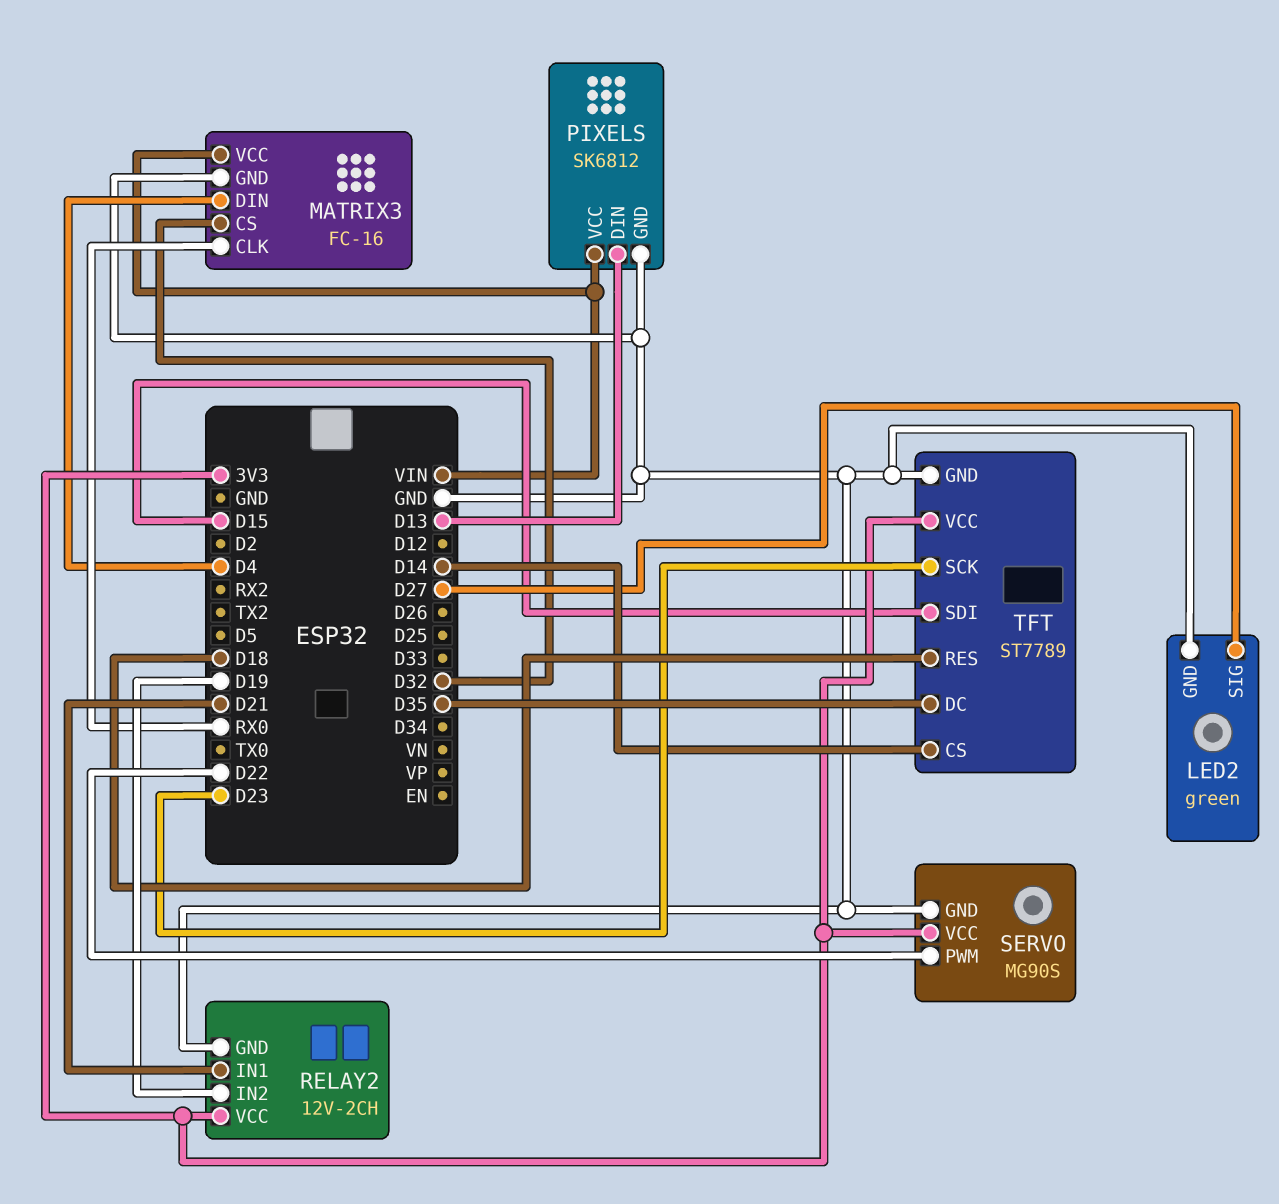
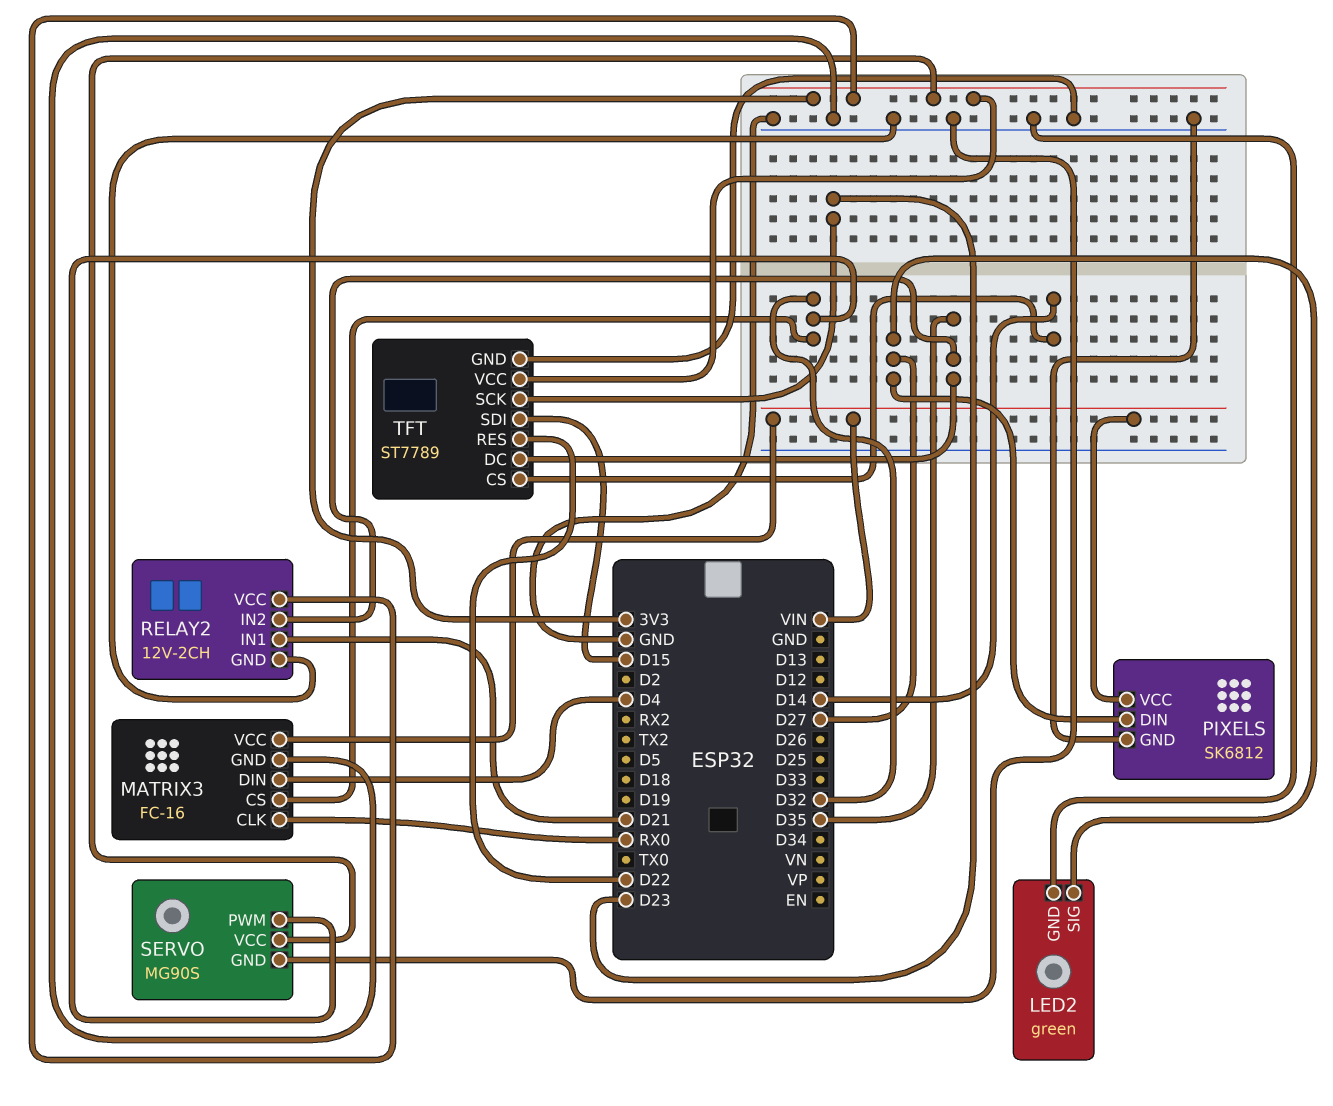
PIXELS pin DIN: D13 -> D27
RELAY2 pin IN2: D19 -> D35
SERVO pin PWM: D22 -> D32
TFT pin RES: D18 -> D22

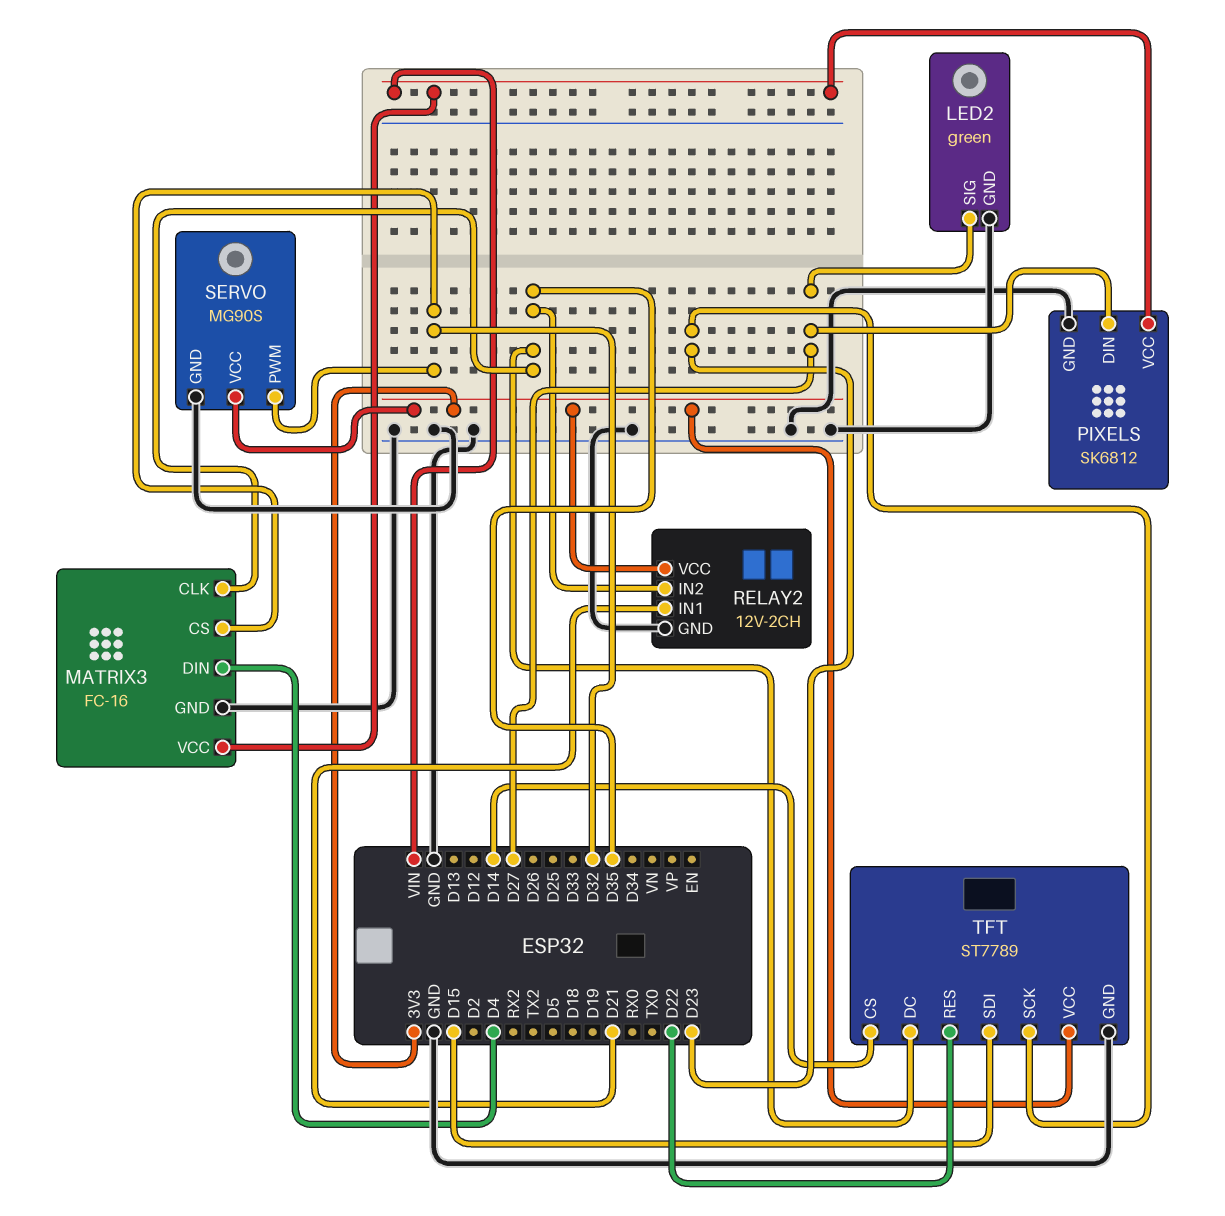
MATRIX3 pin CLK: RX0 -> D35

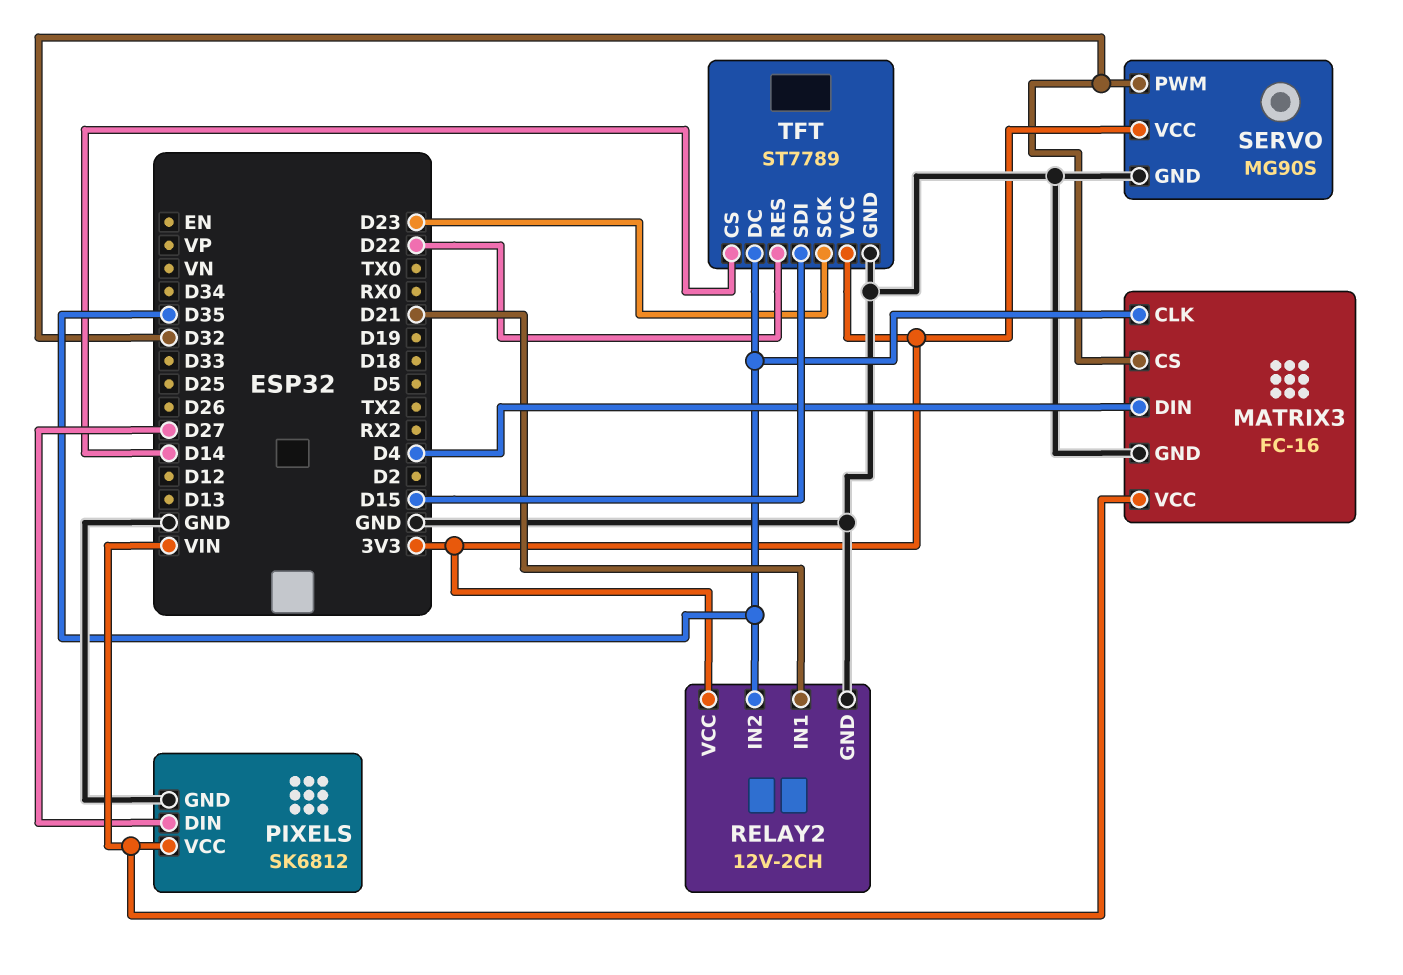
LED2: green -> none
LED2 pin GND: GND -> none
LED2 pin SIG: D27 -> none

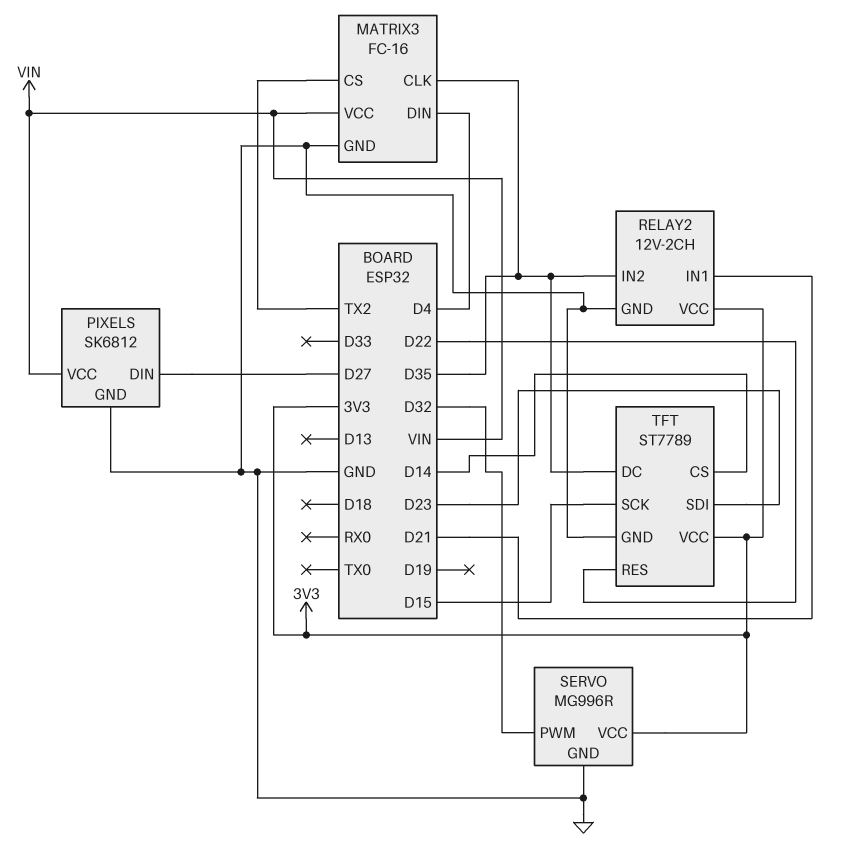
MATRIX3 pin CS: D32 -> TX2
SERVO: MG90S -> MG996R
TFT pin SCK: D23 -> D15
TFT pin SDI: D15 -> D23

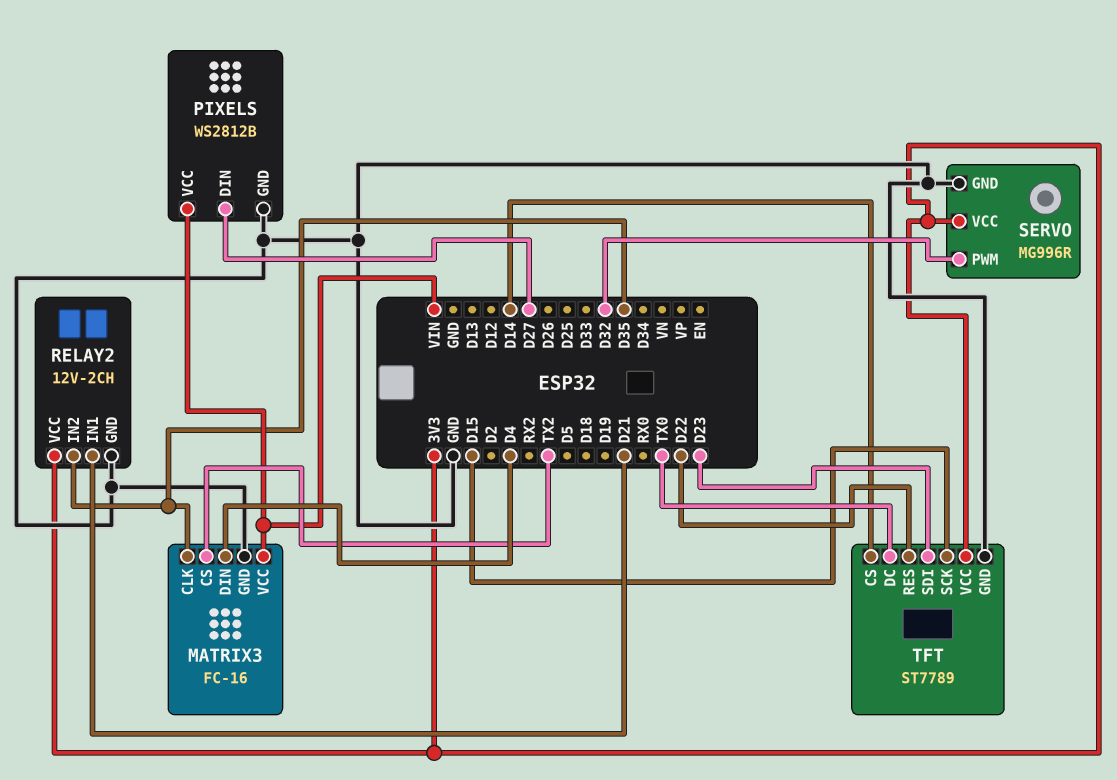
PIXELS: SK6812 -> WS2812B
TFT pin DC: D35 -> TX0

